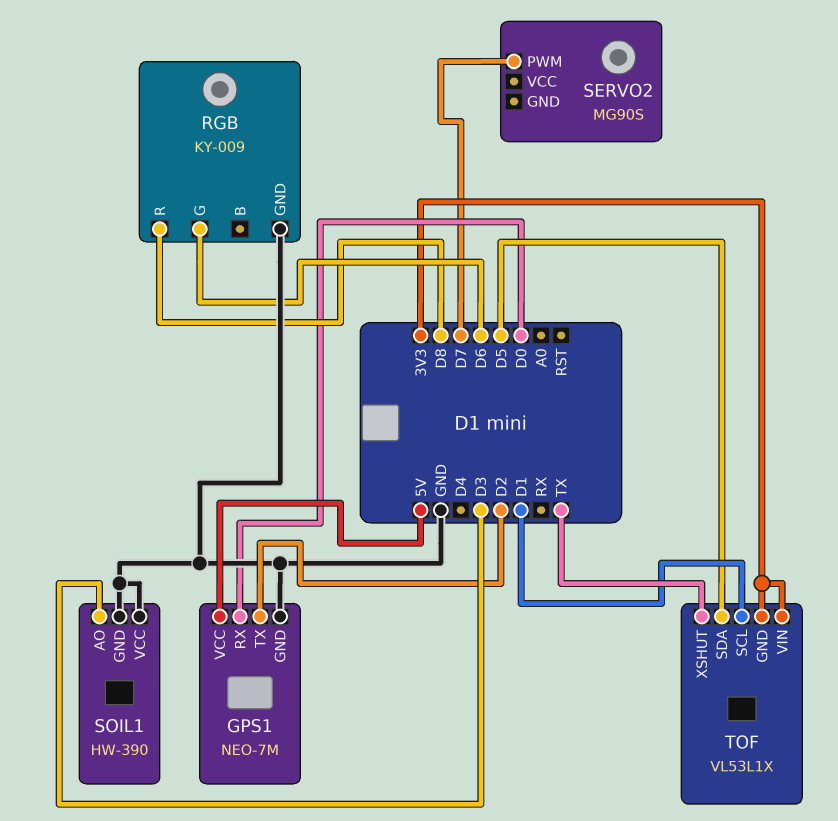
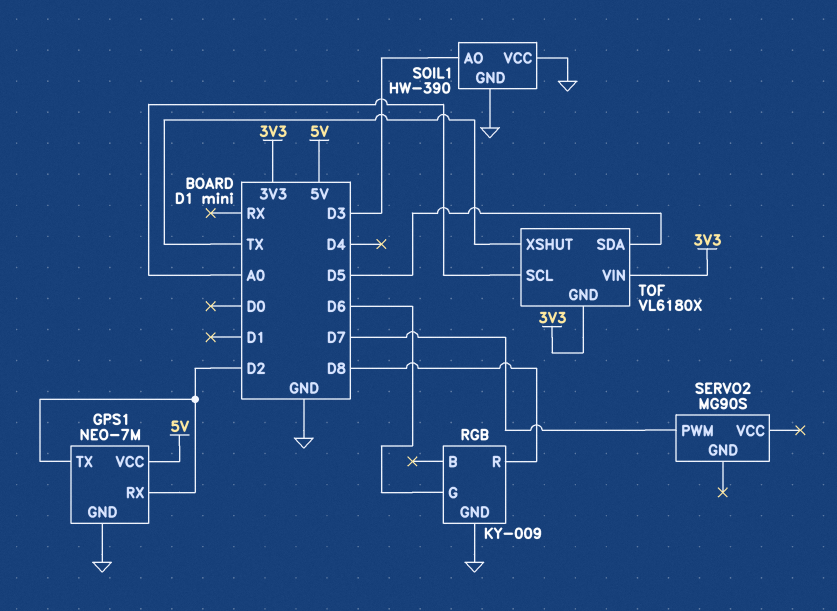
GPS1 pin RX: D0 -> D2
TOF: VL53L1X -> VL6180X
TOF pin SCL: D1 -> A0

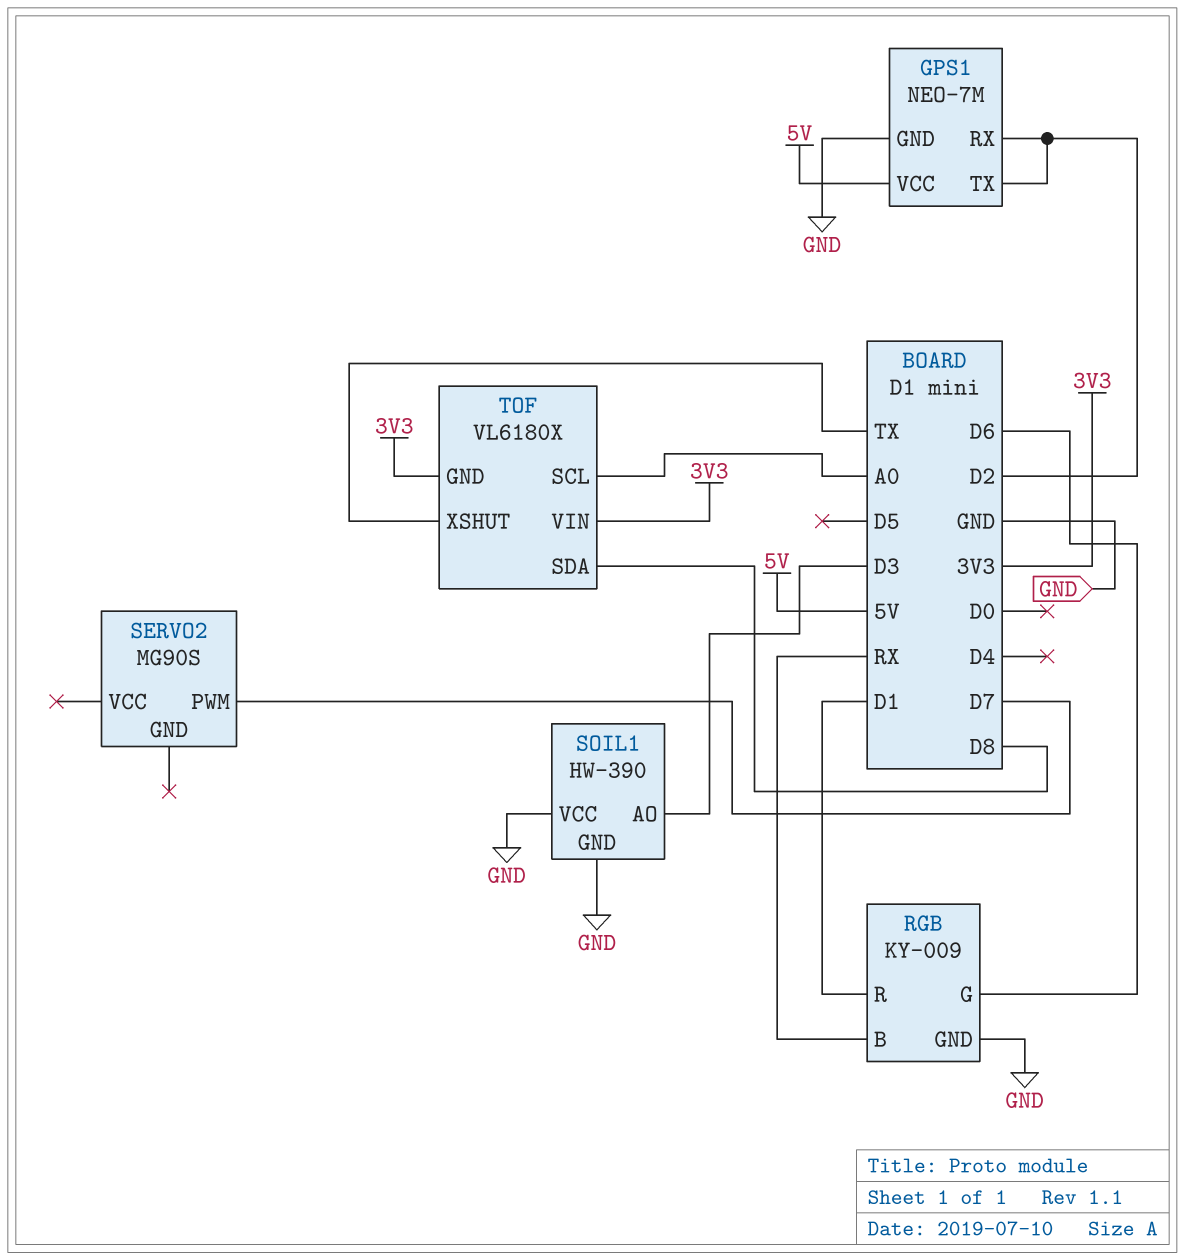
RGB pin B: none -> RX
RGB pin R: D8 -> D1
TOF pin SDA: D5 -> D8

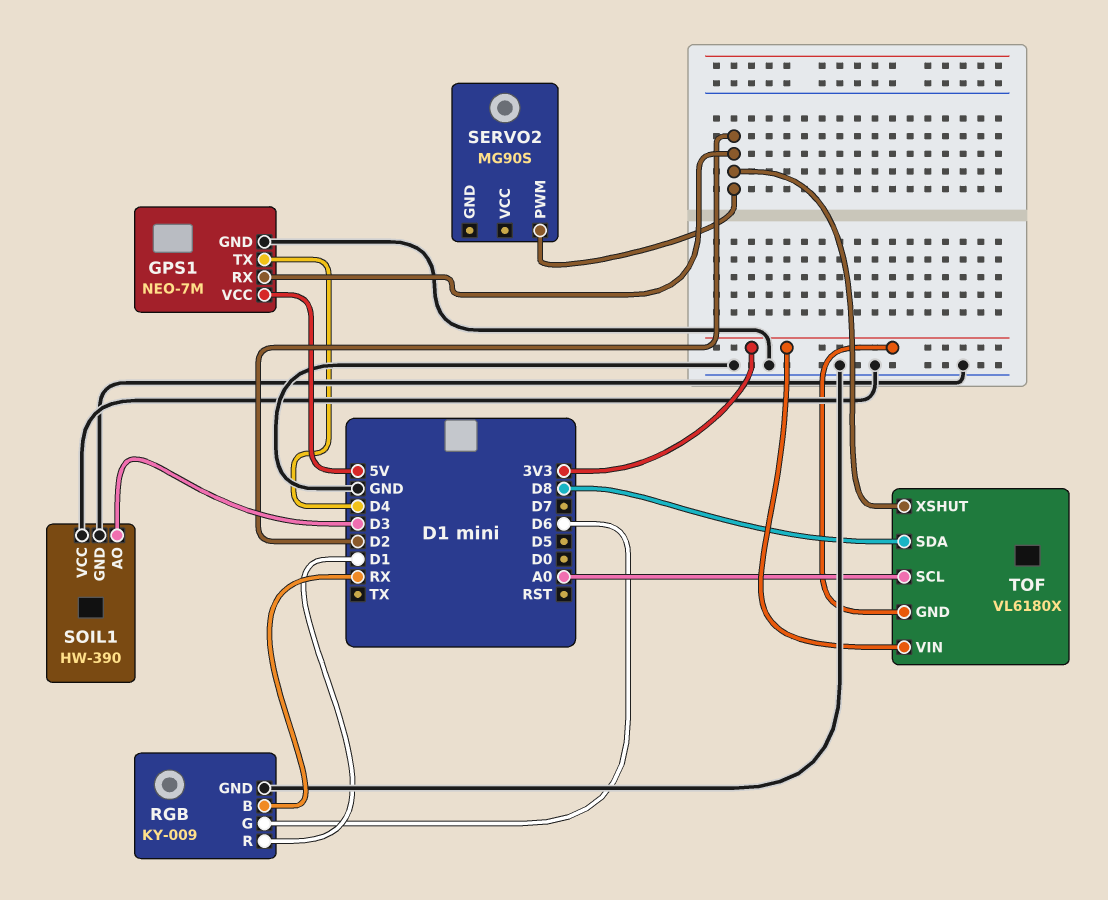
GPS1 pin TX: D2 -> D4
SERVO2 pin PWM: D7 -> D2
TOF pin XSHUT: TX -> D2

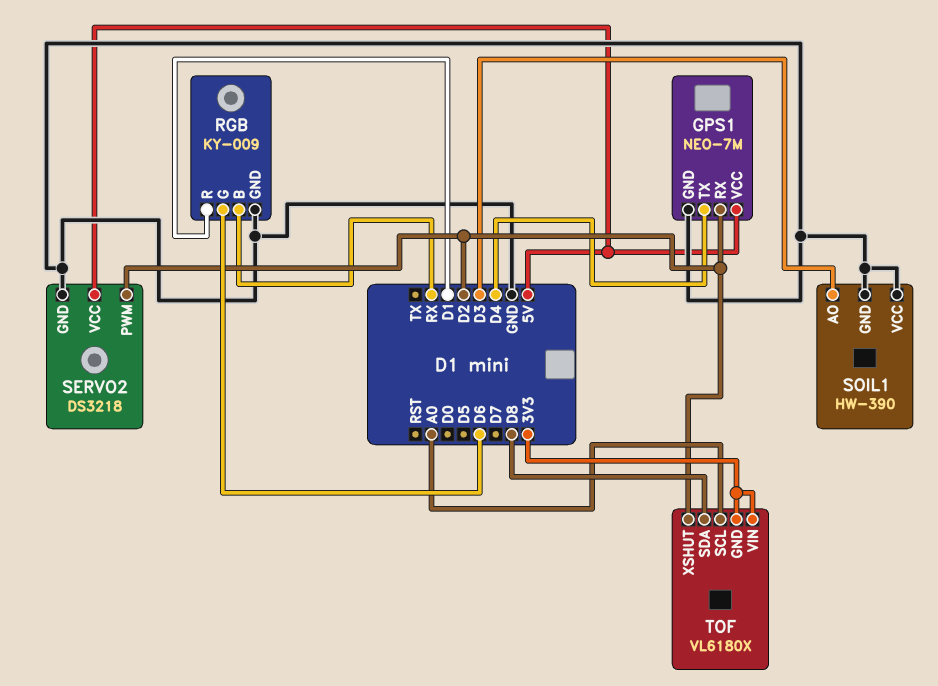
SERVO2: MG90S -> DS3218
SERVO2 pin GND: none -> GND
SERVO2 pin VCC: none -> 5V

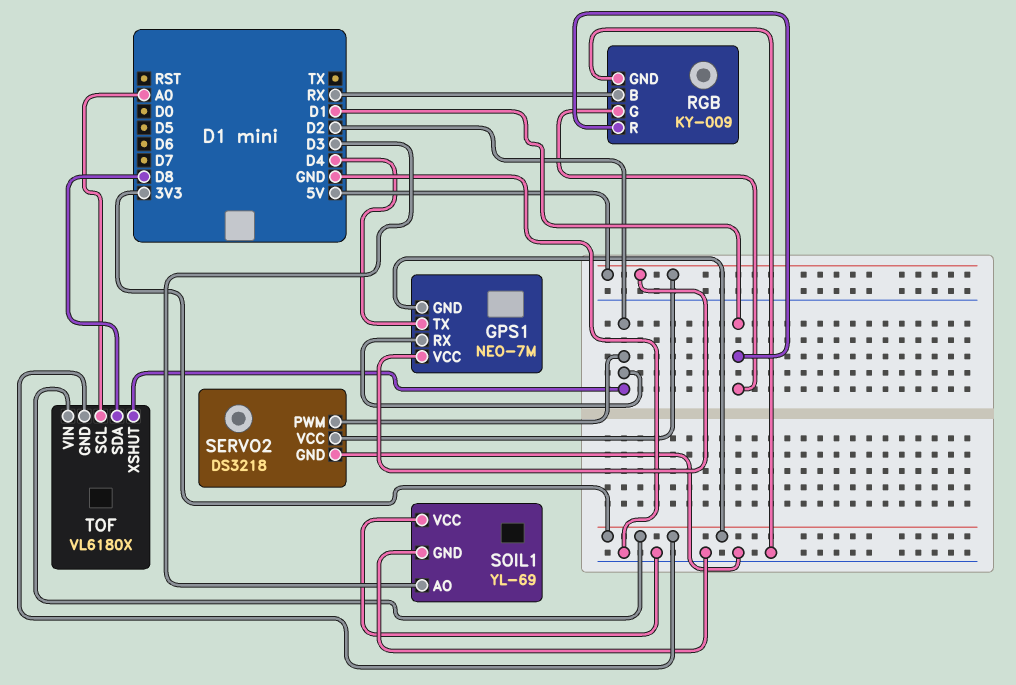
GPS1 pin GND: GND -> 3V3
RGB pin G: D6 -> D1
SOIL1: HW-390 -> YL-69

